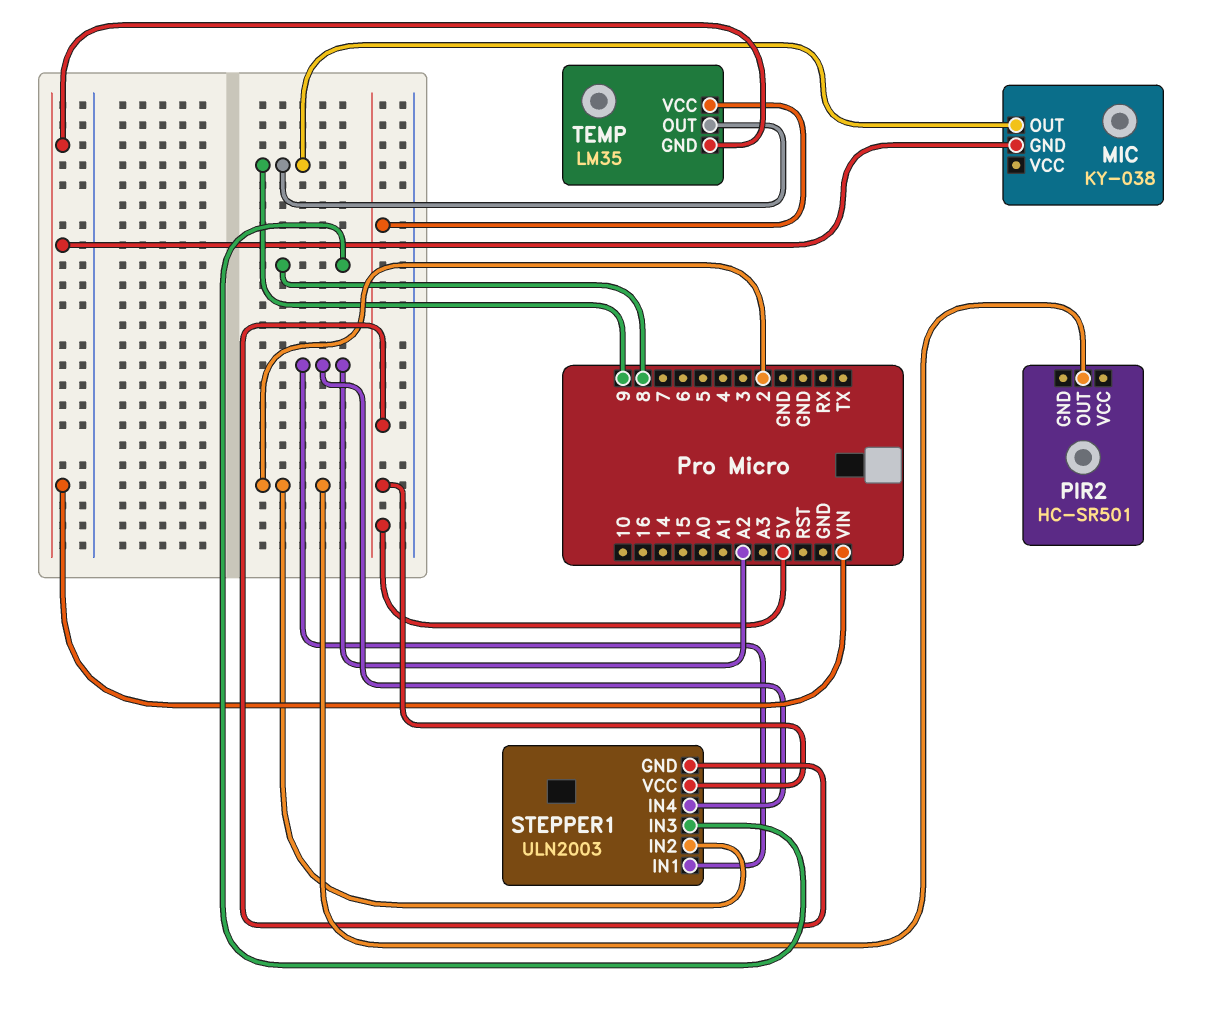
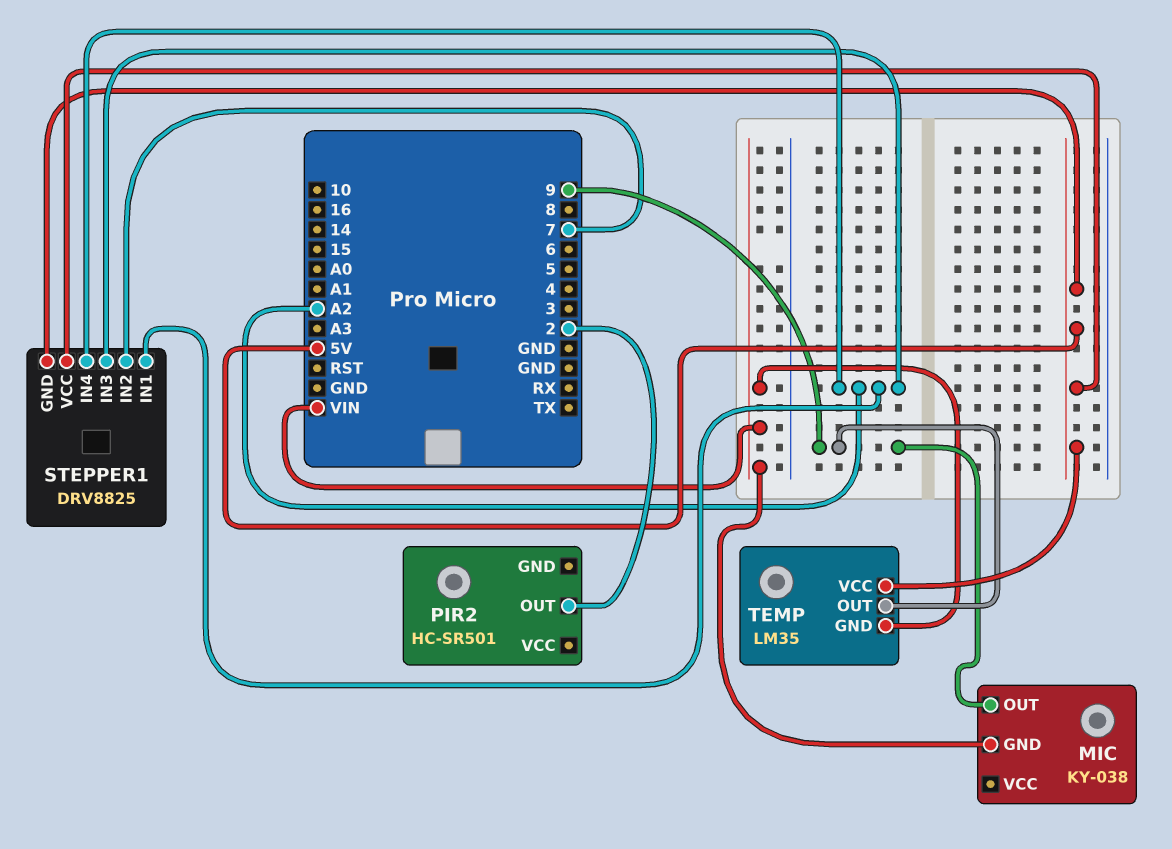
STEPPER1: ULN2003 -> DRV8825
STEPPER1 pin IN2: 2 -> 7
STEPPER1 pin IN3: 8 -> A2

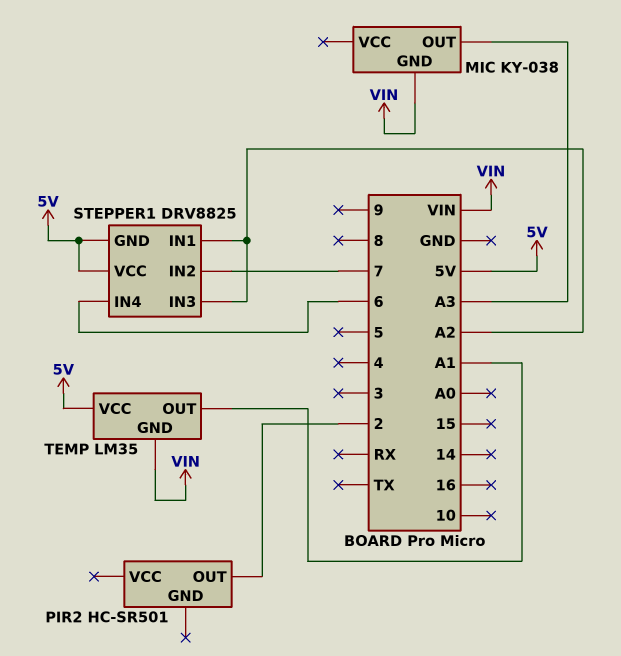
MIC pin OUT: 9 -> A3
STEPPER1 pin IN4: A2 -> 6
TEMP pin OUT: 9 -> A1

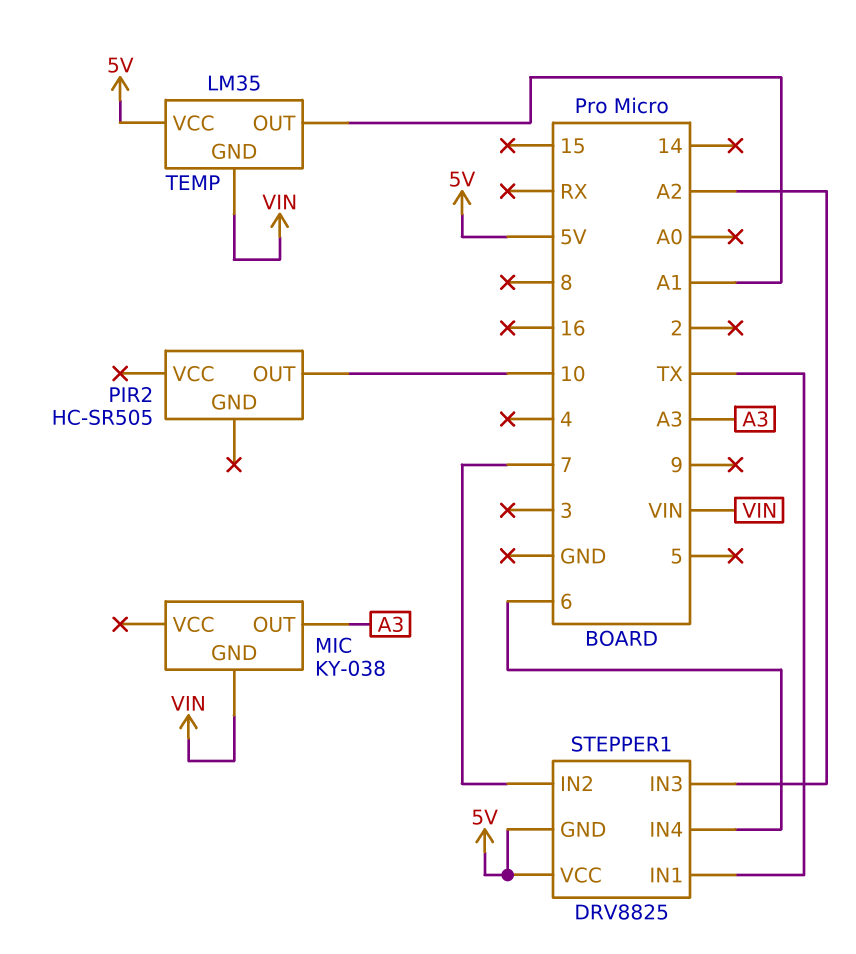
PIR2: HC-SR501 -> HC-SR505
PIR2 pin OUT: 2 -> 10
STEPPER1 pin IN1: A2 -> TX

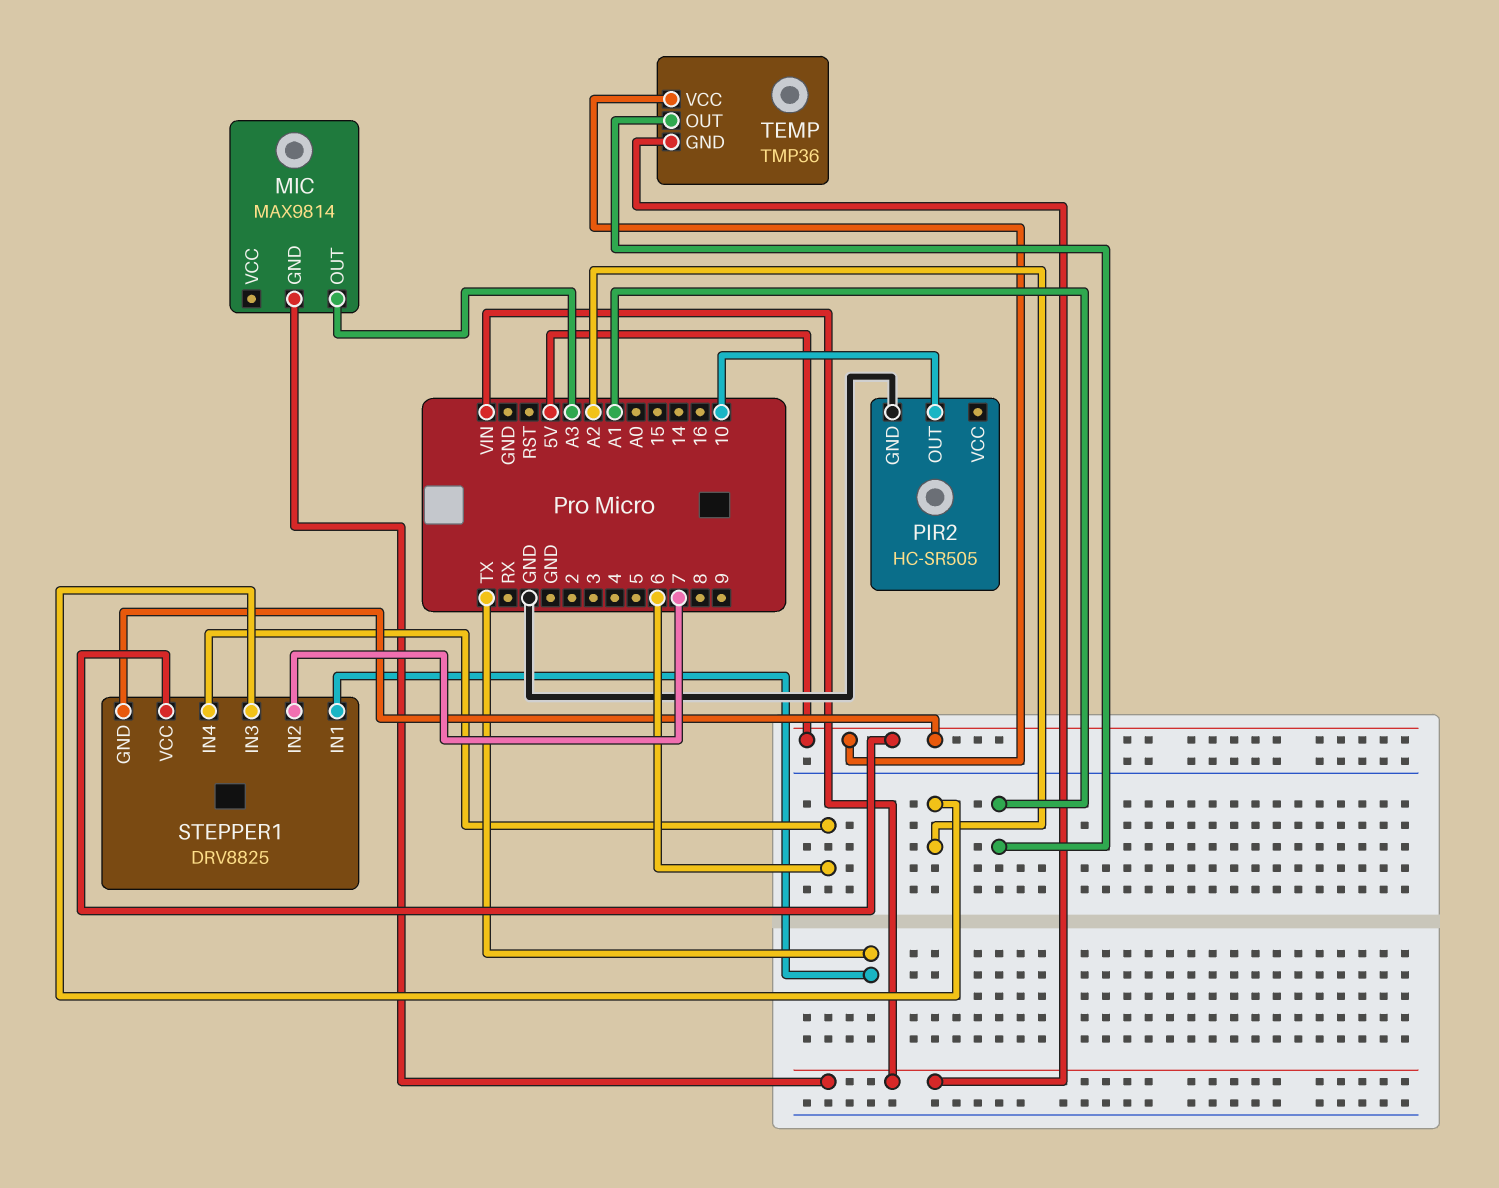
MIC: KY-038 -> MAX9814
PIR2 pin GND: none -> GND
TEMP: LM35 -> TMP36

